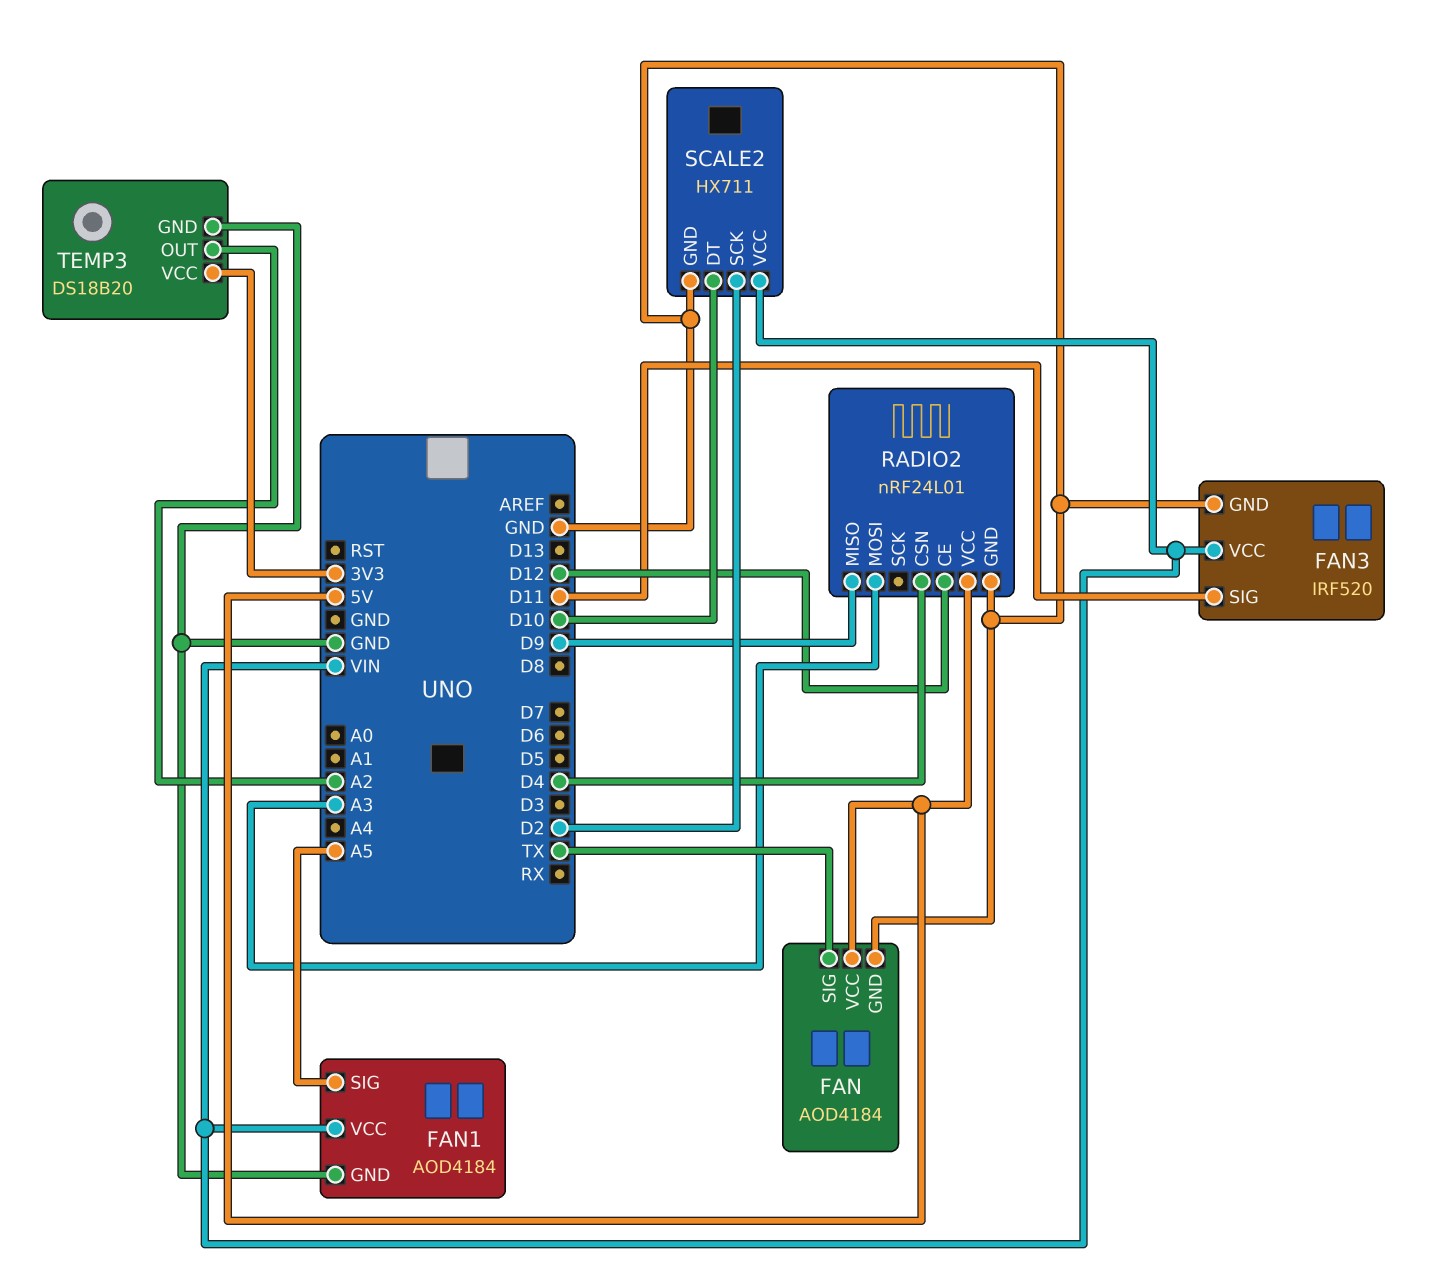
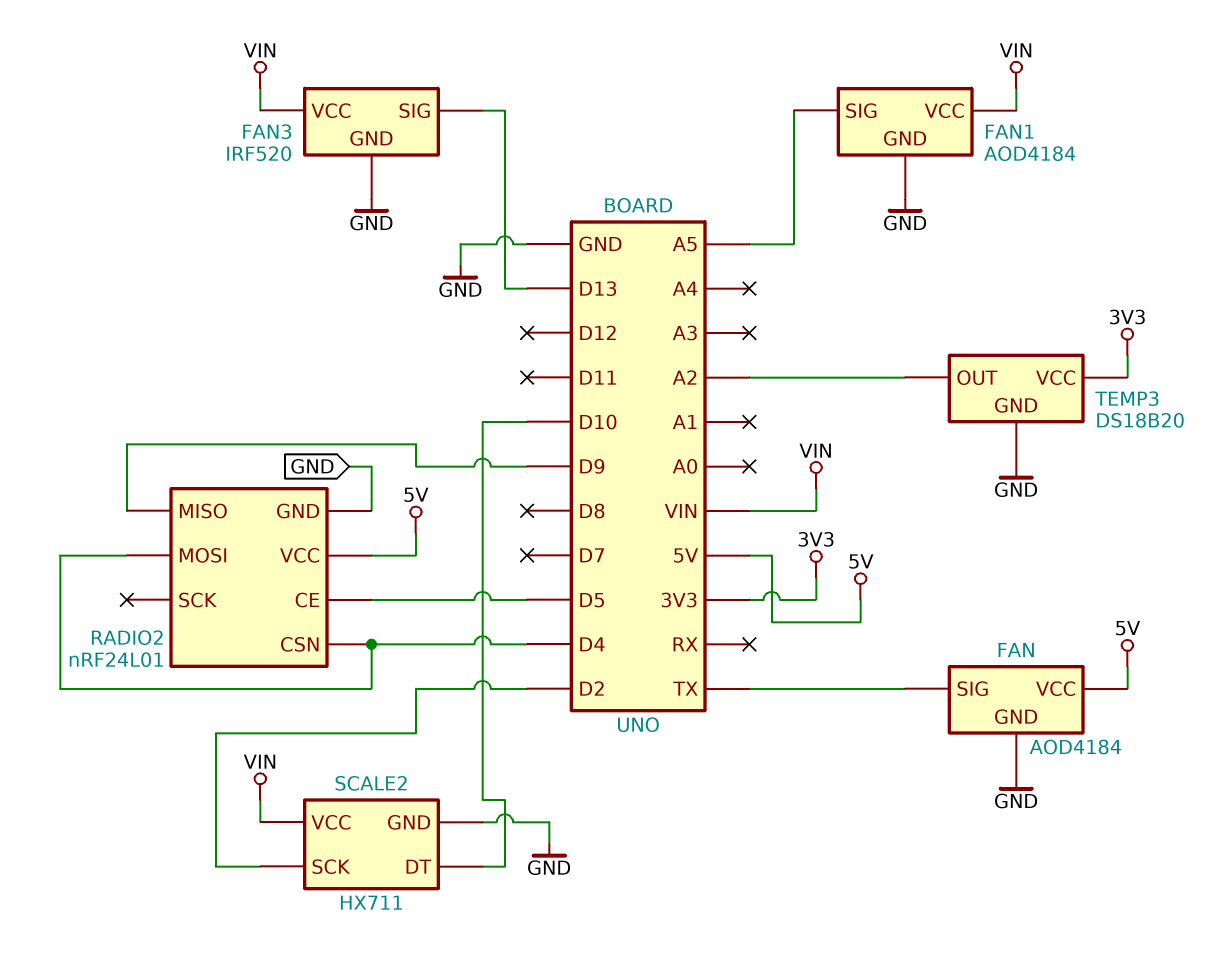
FAN3 pin SIG: D11 -> D13
RADIO2 pin CE: D12 -> D5
RADIO2 pin MOSI: A3 -> D4

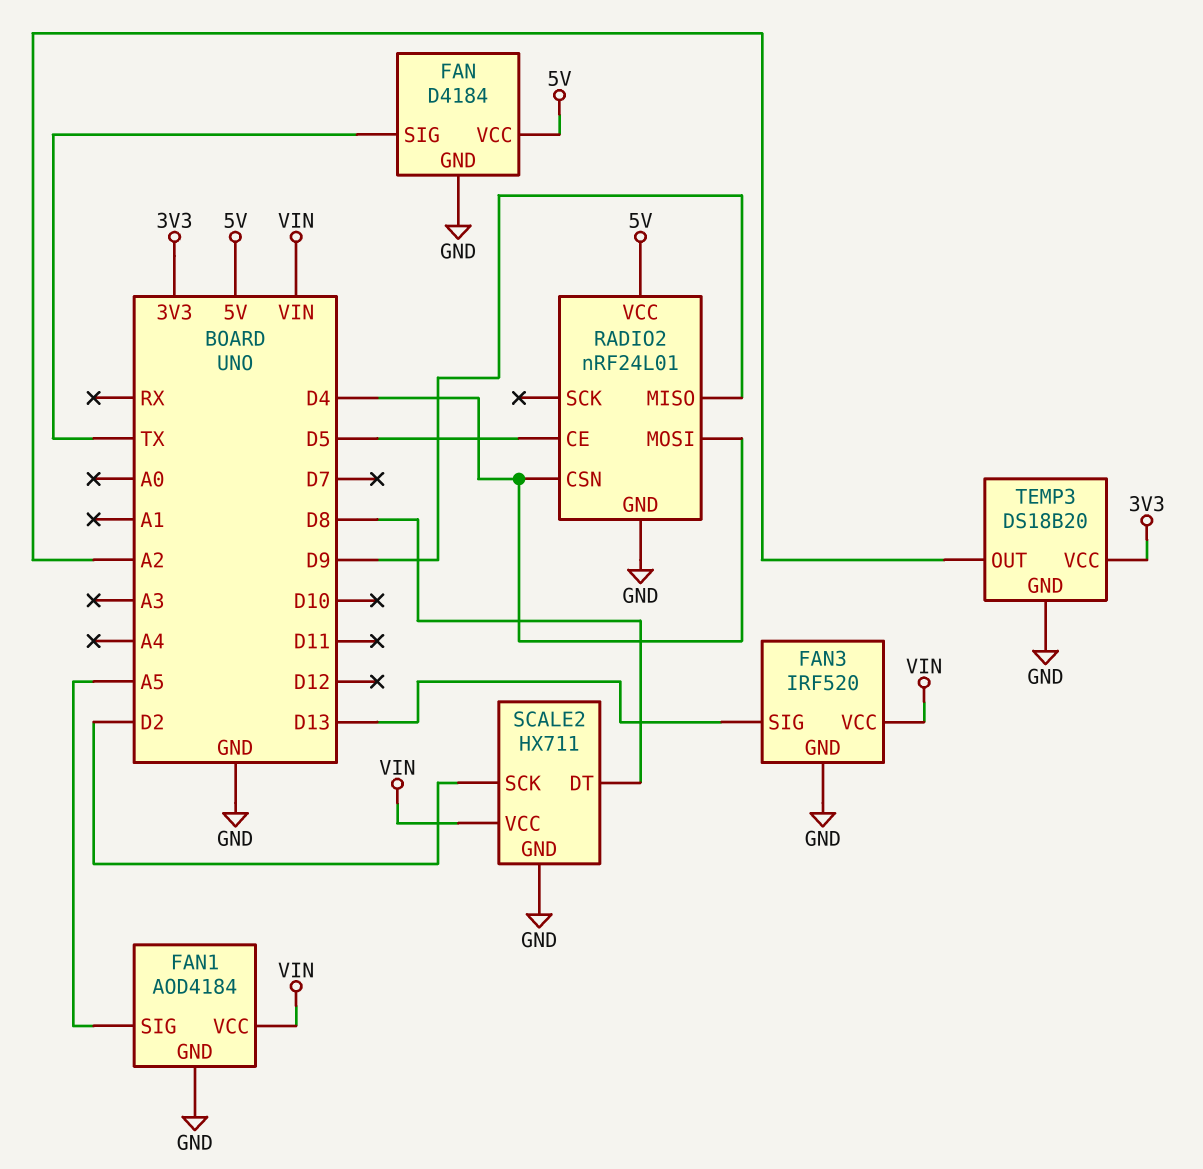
FAN: AOD4184 -> D4184
SCALE2 pin DT: D10 -> D8

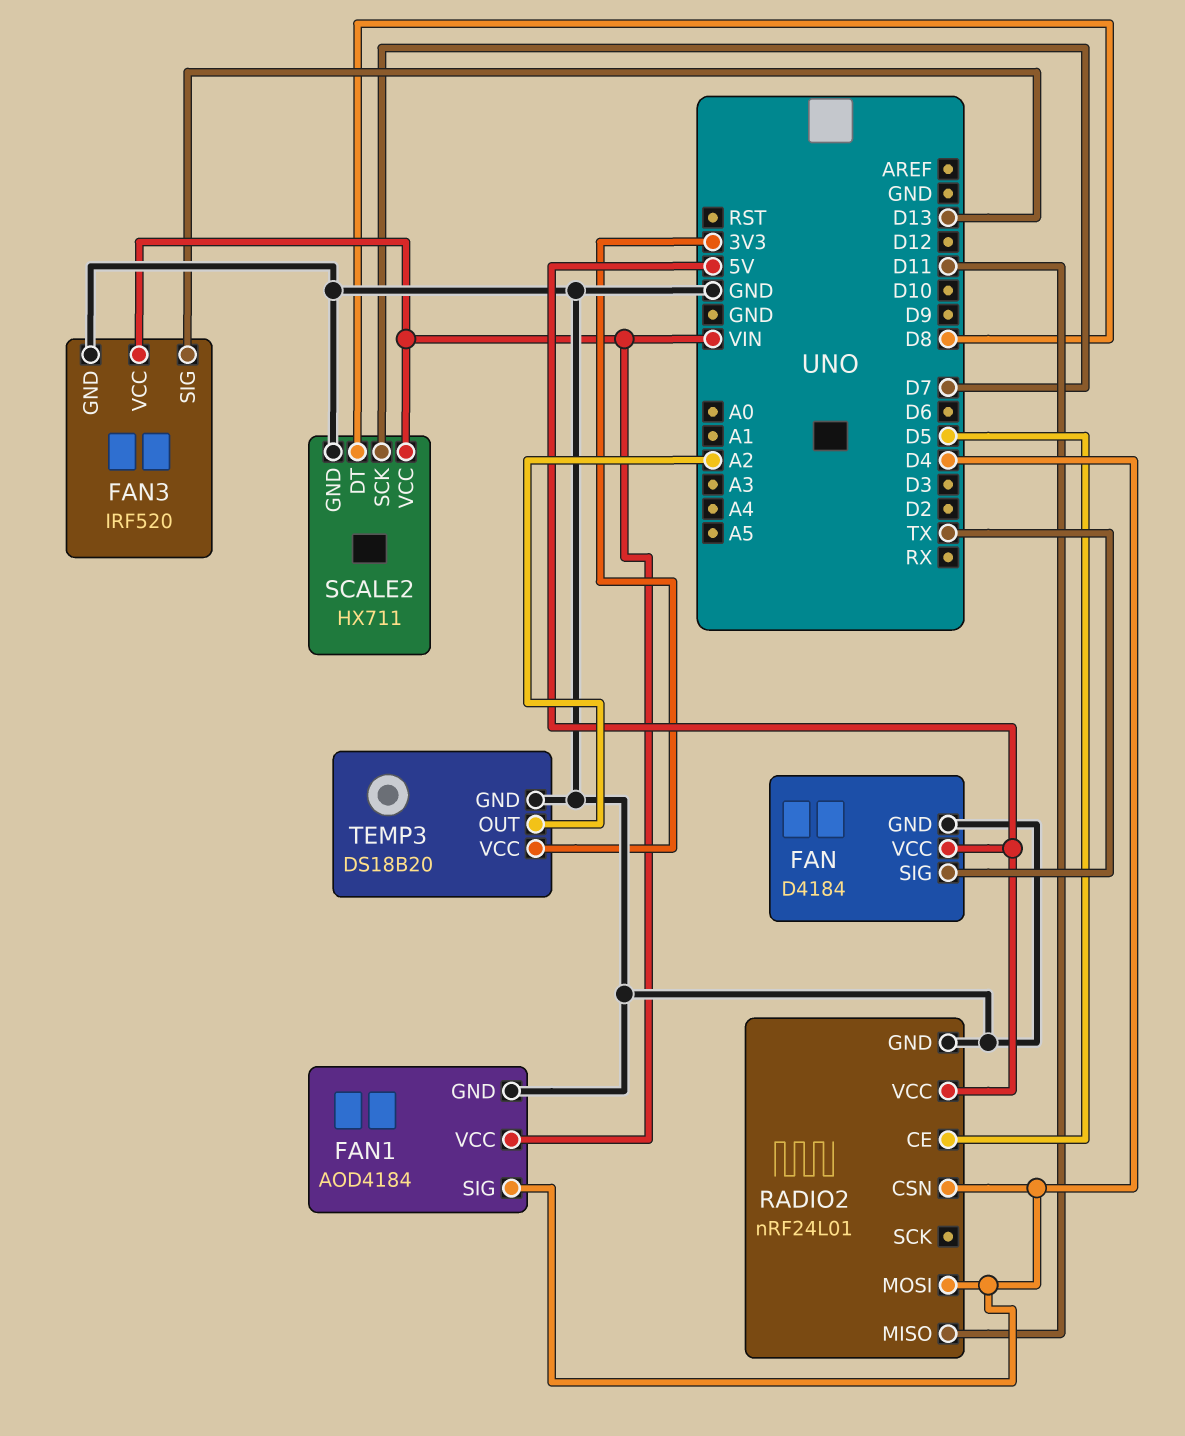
FAN1 pin SIG: A5 -> D4
RADIO2 pin MISO: D9 -> D11
SCALE2 pin SCK: D2 -> D7

